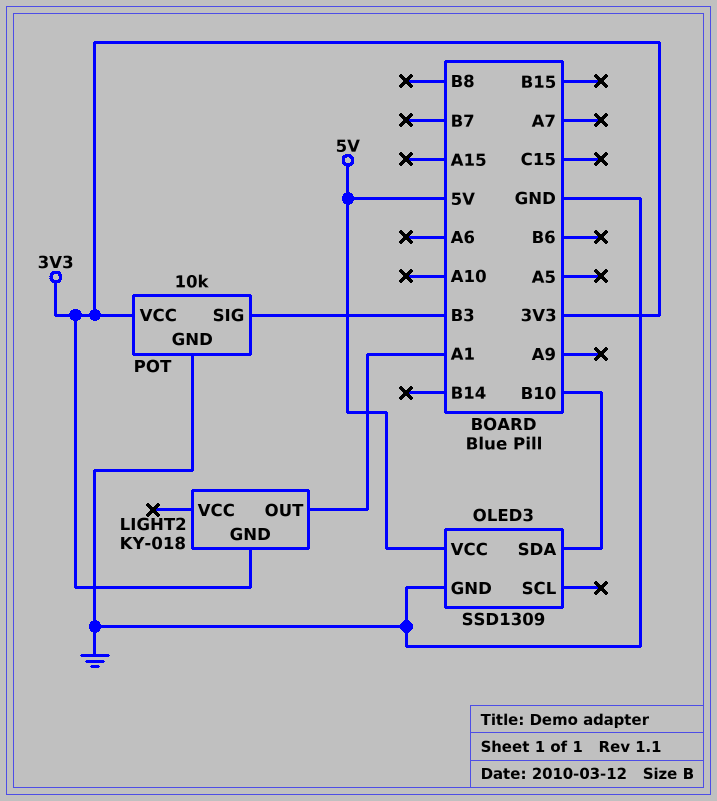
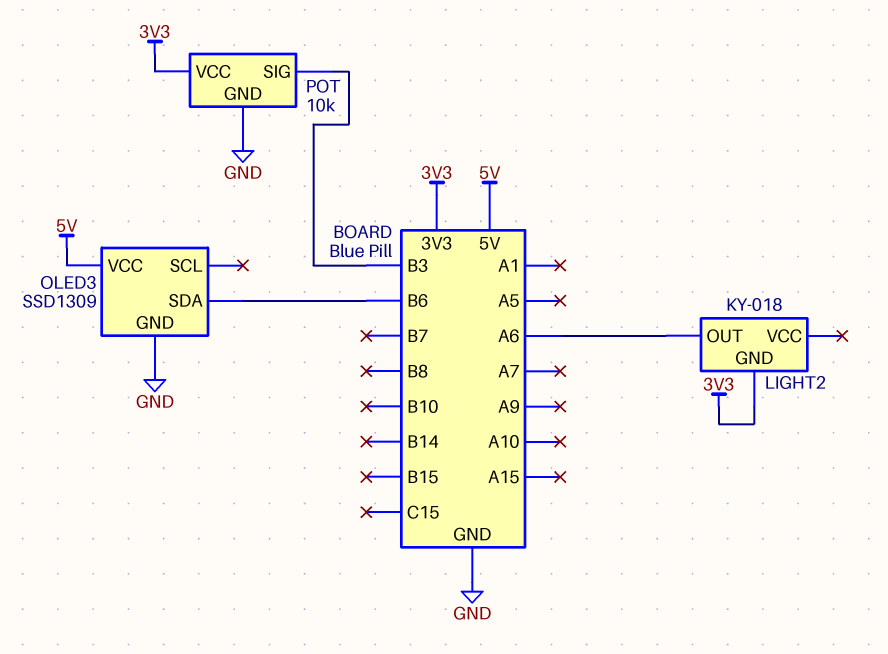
LIGHT2 pin OUT: A1 -> A6
OLED3 pin SDA: B10 -> B6

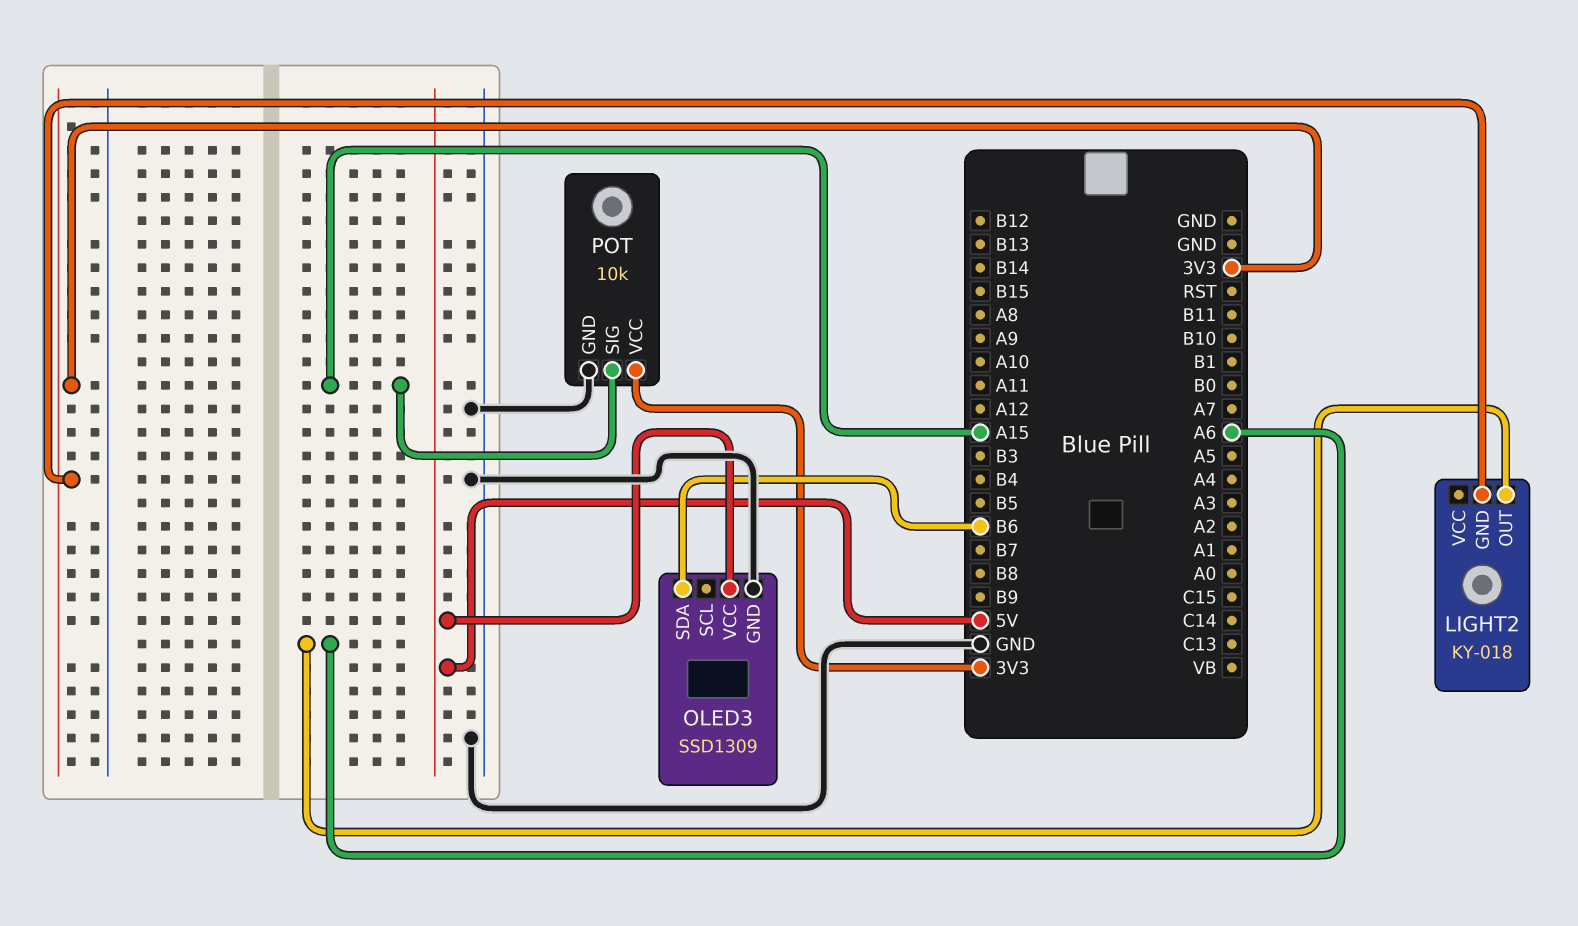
POT pin SIG: B3 -> A15

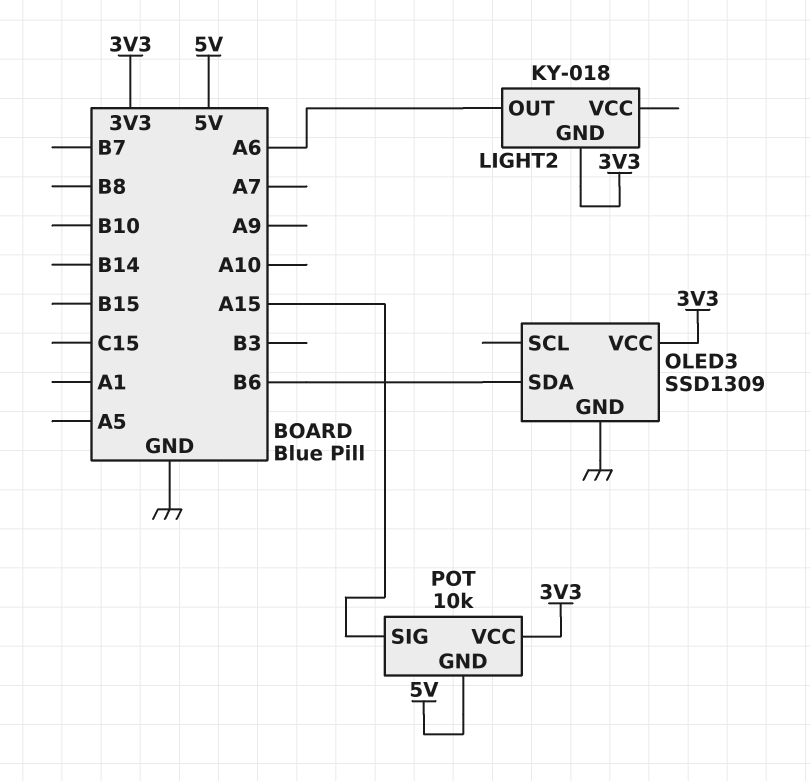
OLED3 pin VCC: 5V -> 3V3
POT pin GND: GND -> 5V

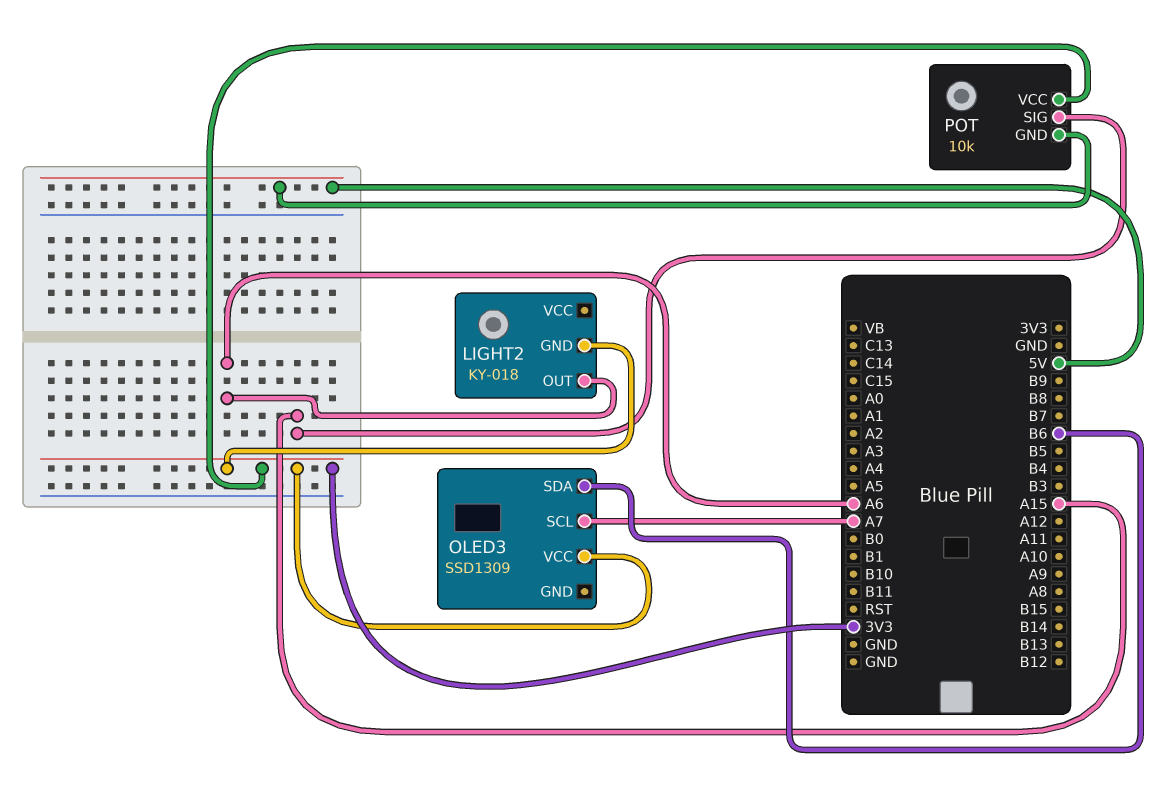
OLED3 pin GND: GND -> none
OLED3 pin SCL: none -> A7

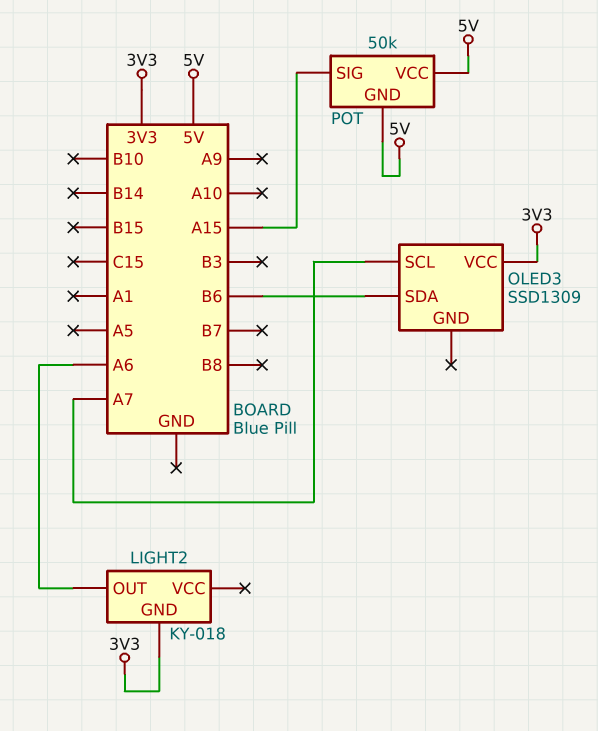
POT: 10k -> 50k
POT pin VCC: 3V3 -> 5V

